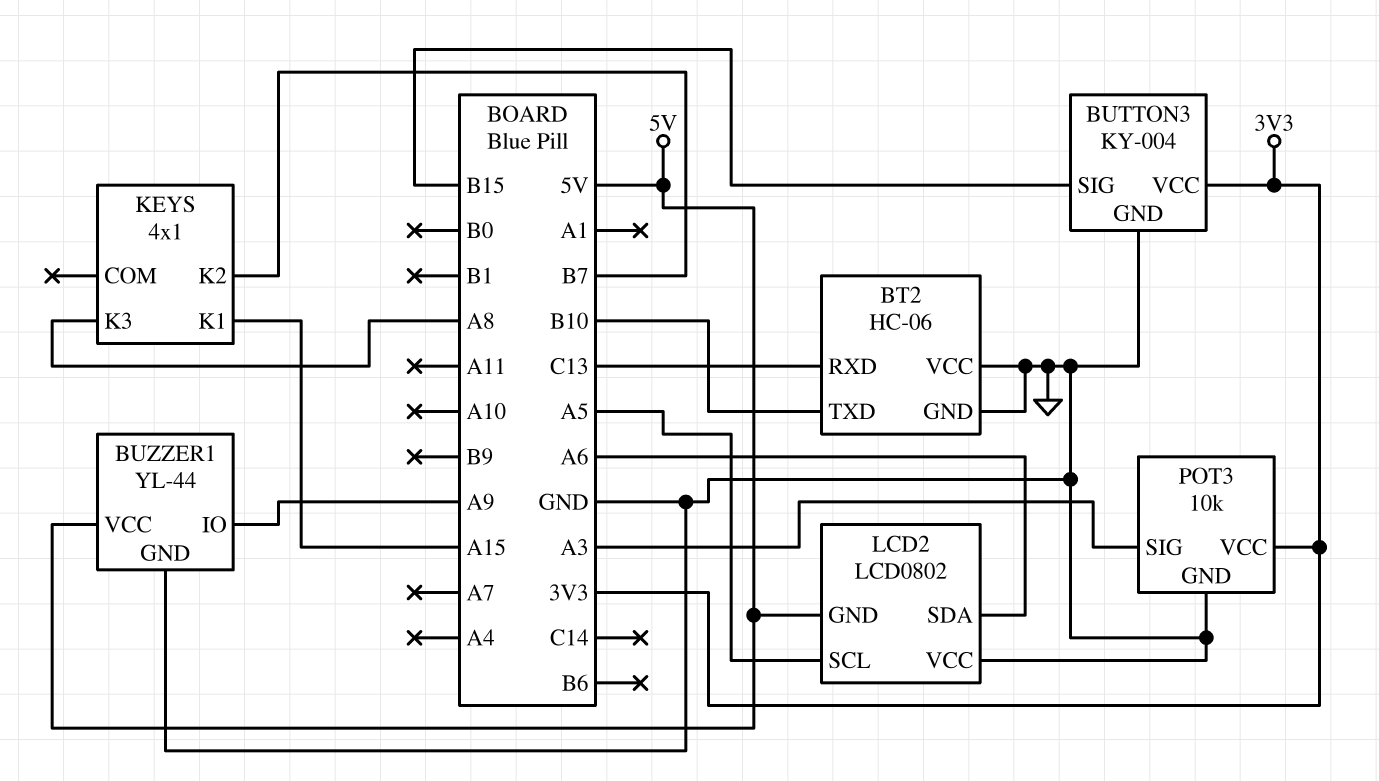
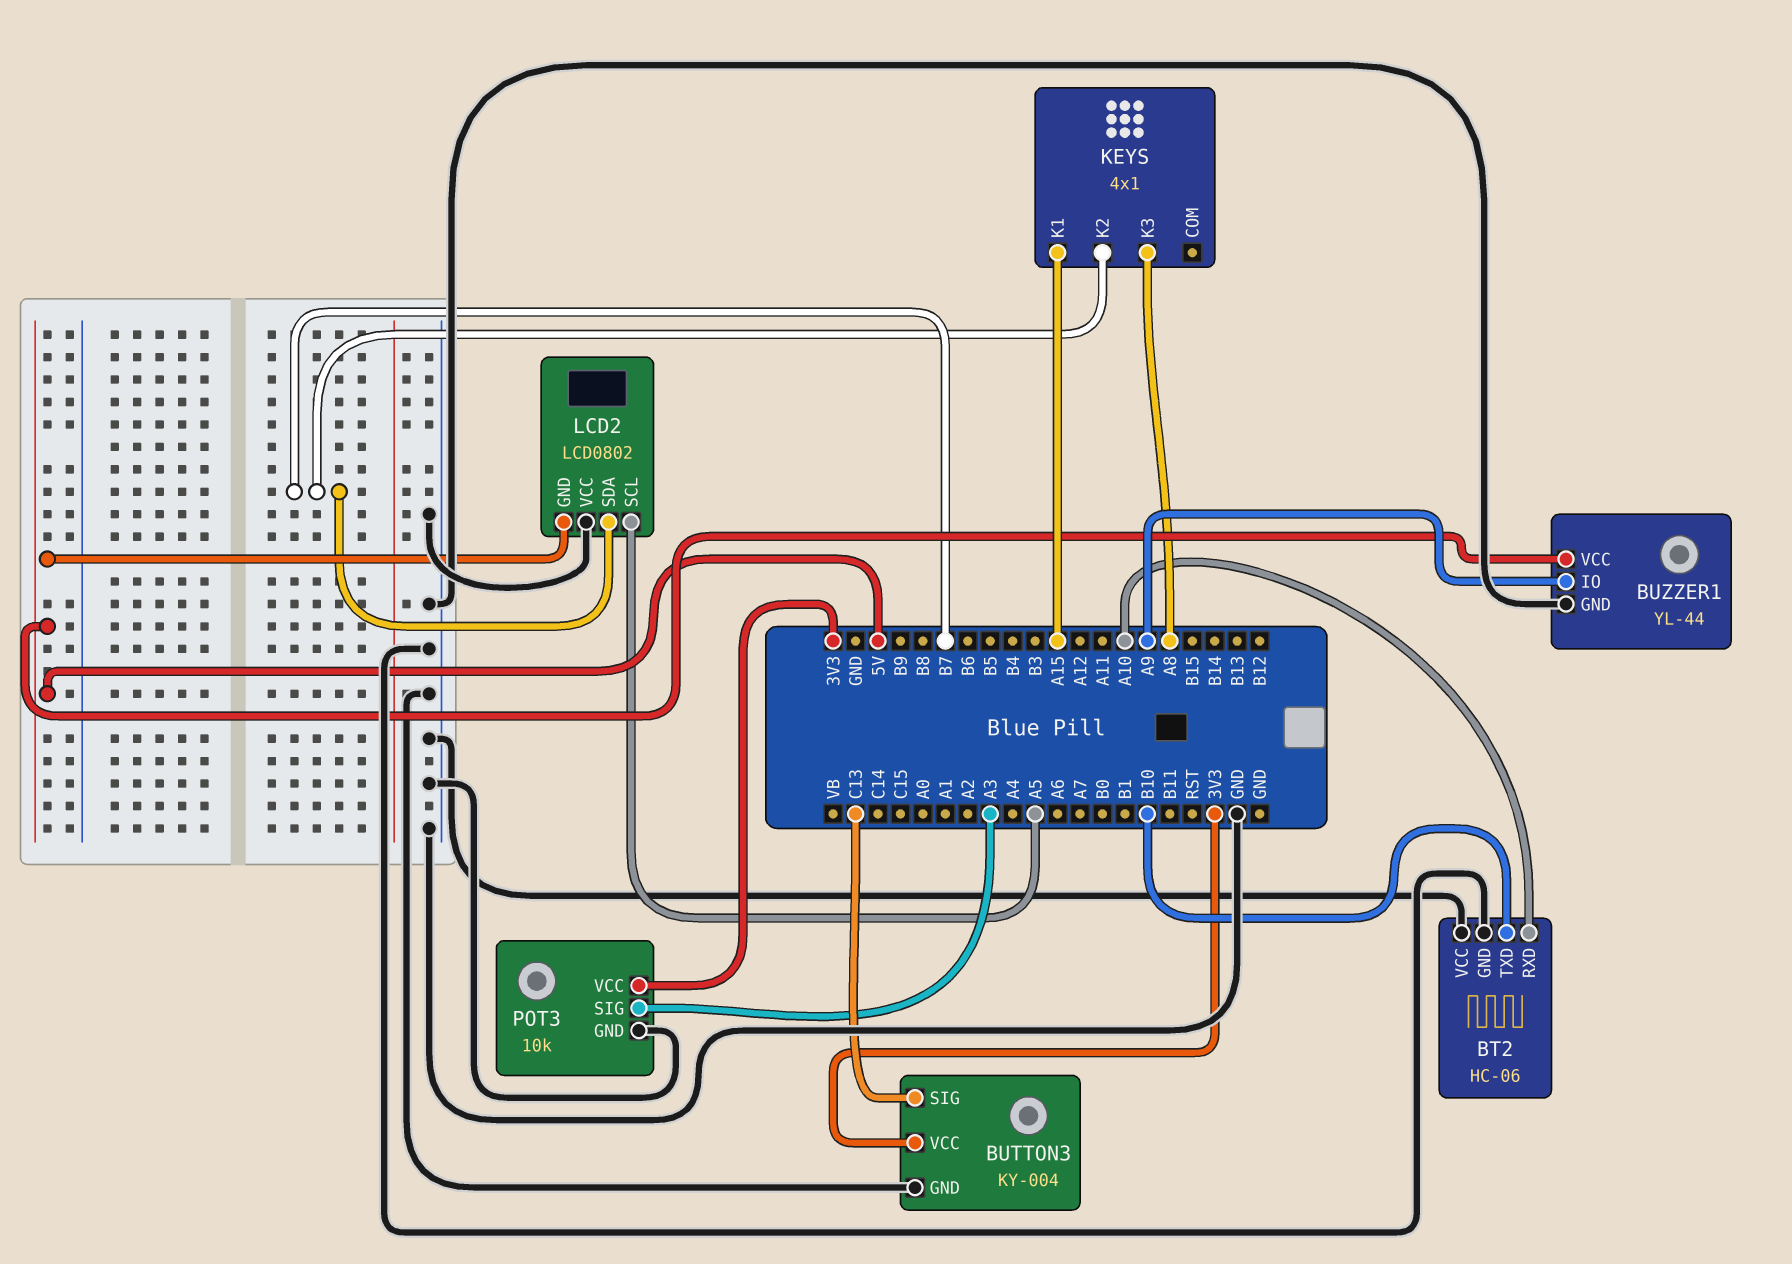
BT2 pin RXD: C13 -> A10
BUTTON3 pin SIG: B15 -> C13
LCD2 pin SDA: A6 -> B7

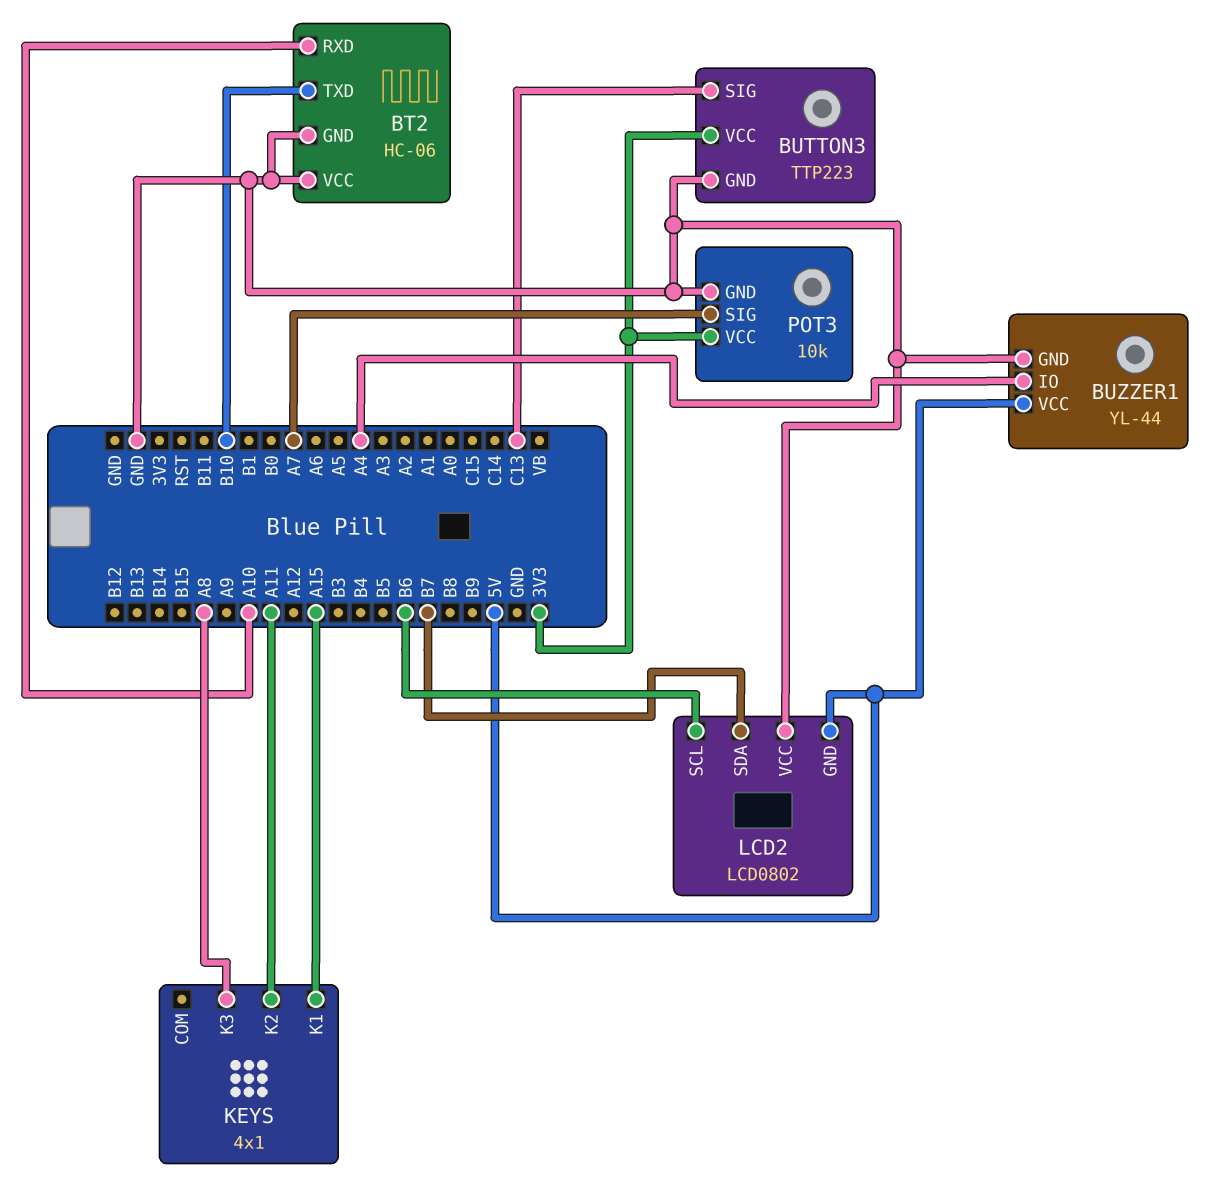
BUTTON3: KY-004 -> TTP223
BUZZER1 pin IO: A9 -> A4
KEYS pin K2: B7 -> A11
LCD2 pin SCL: A5 -> B6
POT3 pin SIG: A3 -> A7

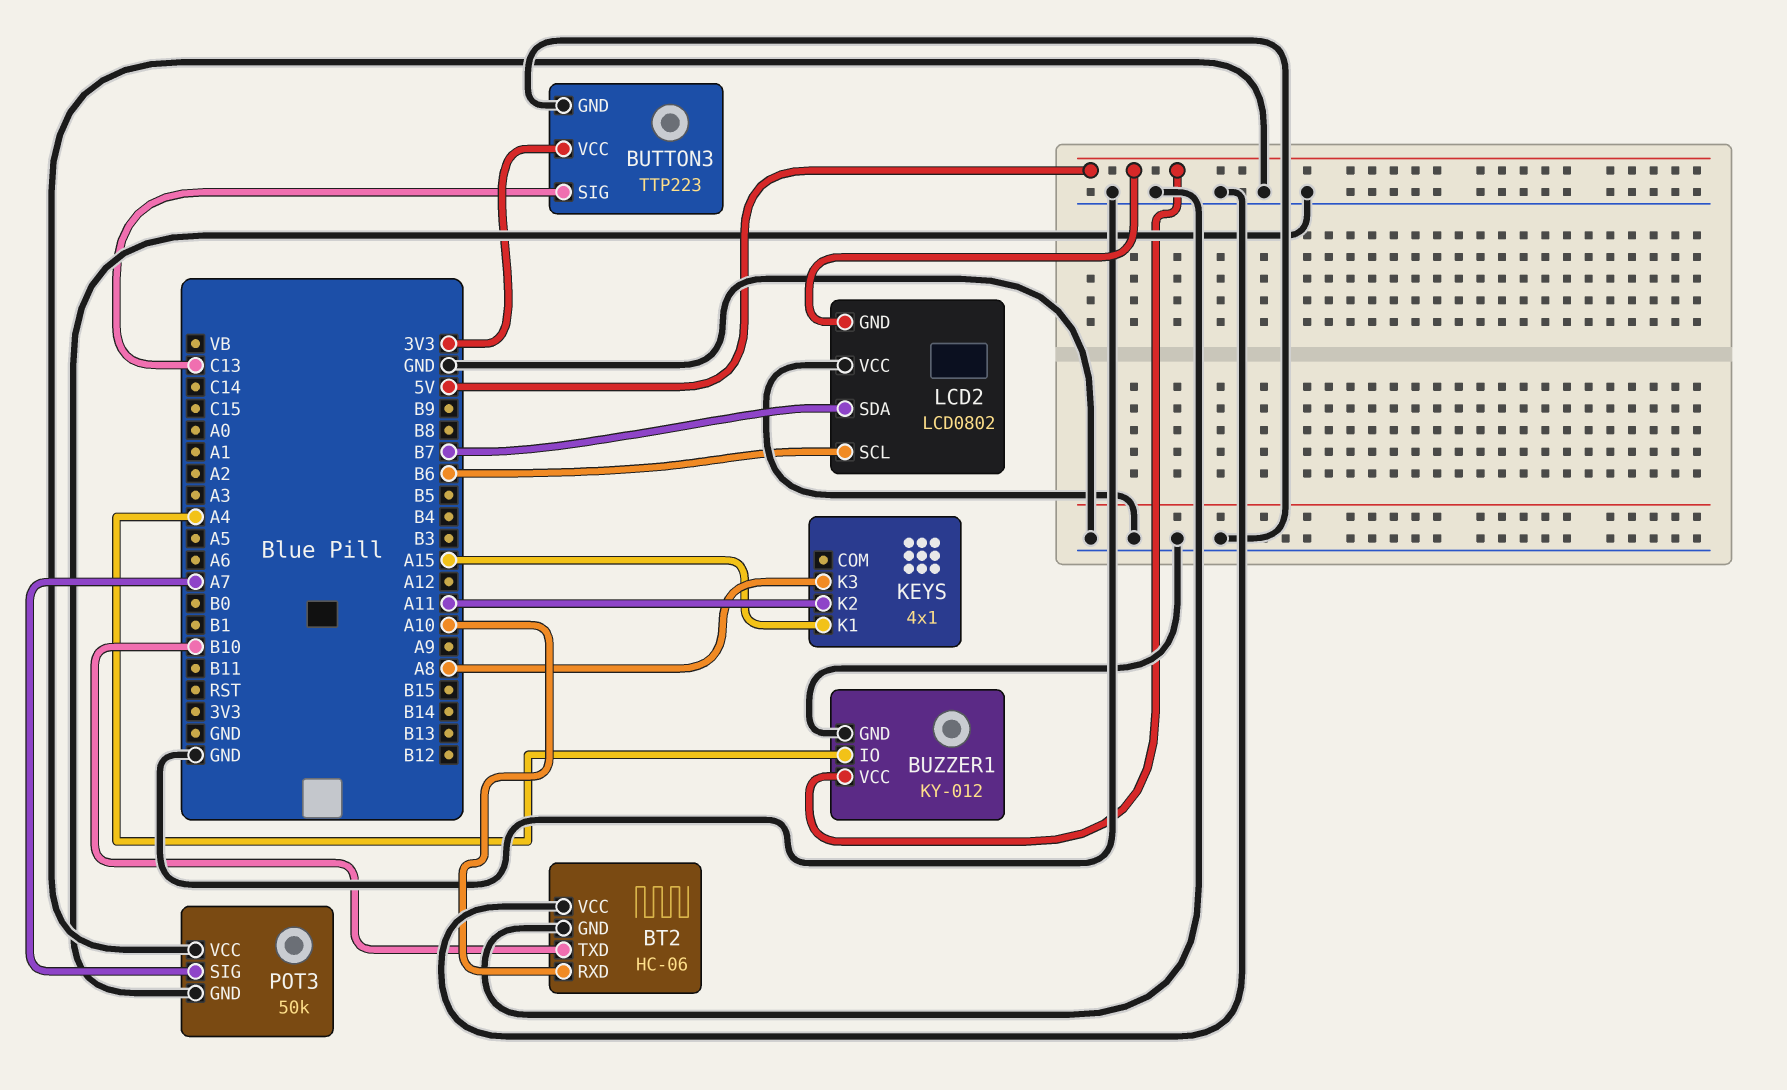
BUZZER1: YL-44 -> KY-012
POT3: 10k -> 50k
POT3 pin VCC: 3V3 -> GND

